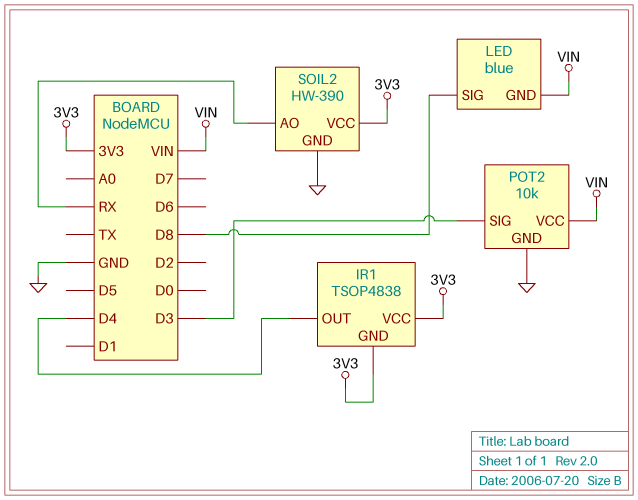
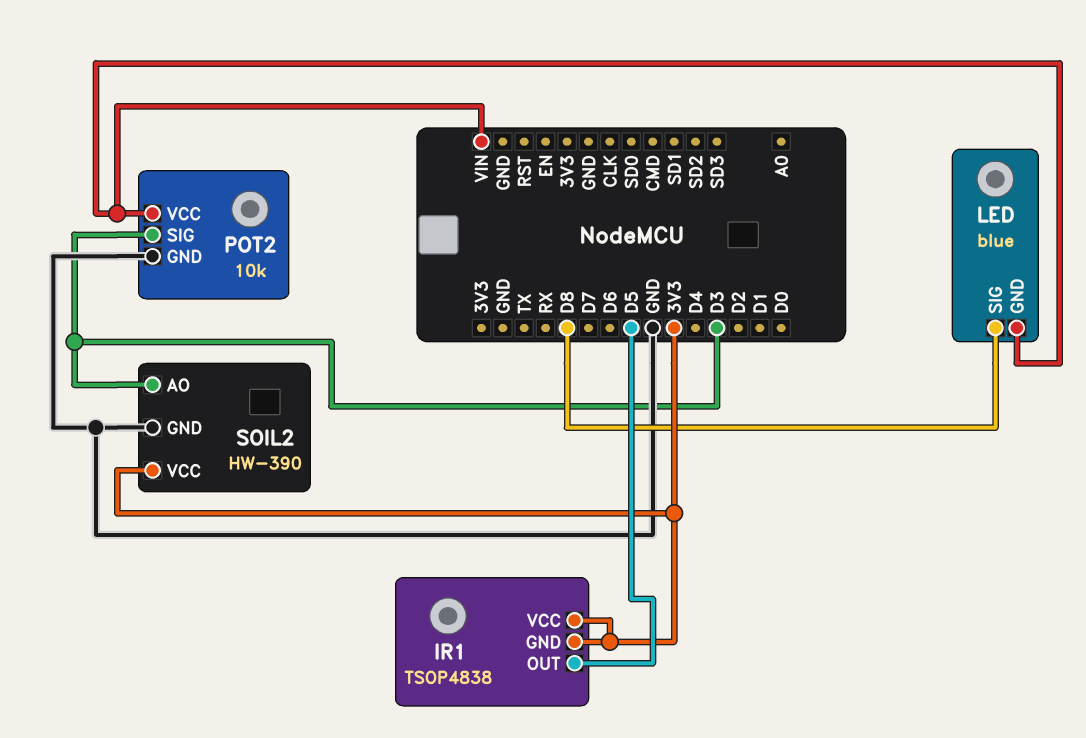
IR1 pin OUT: D4 -> D5
SOIL2 pin AO: RX -> D3

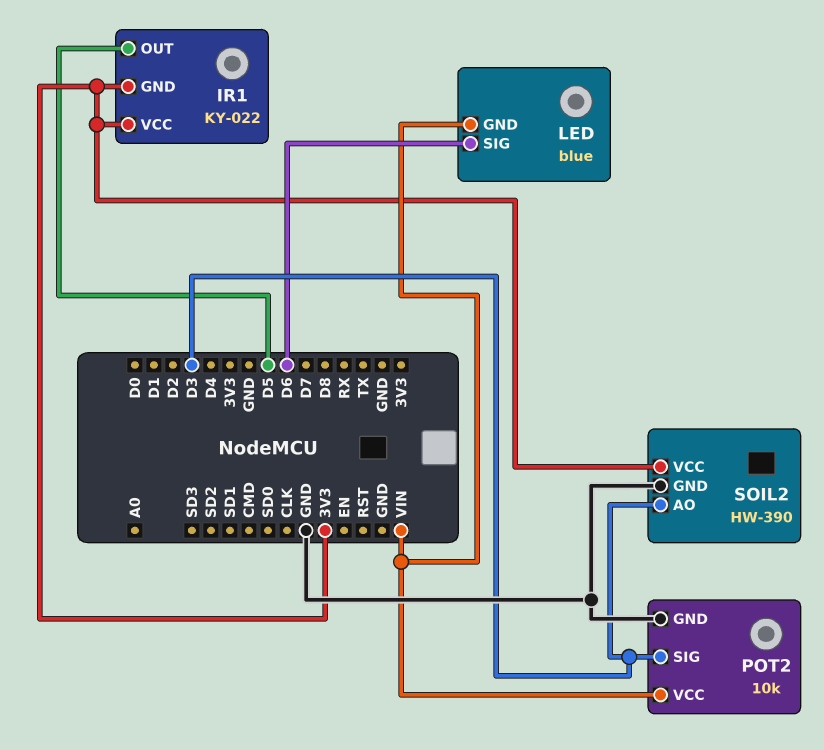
IR1: TSOP4838 -> KY-022
LED pin SIG: D8 -> D6

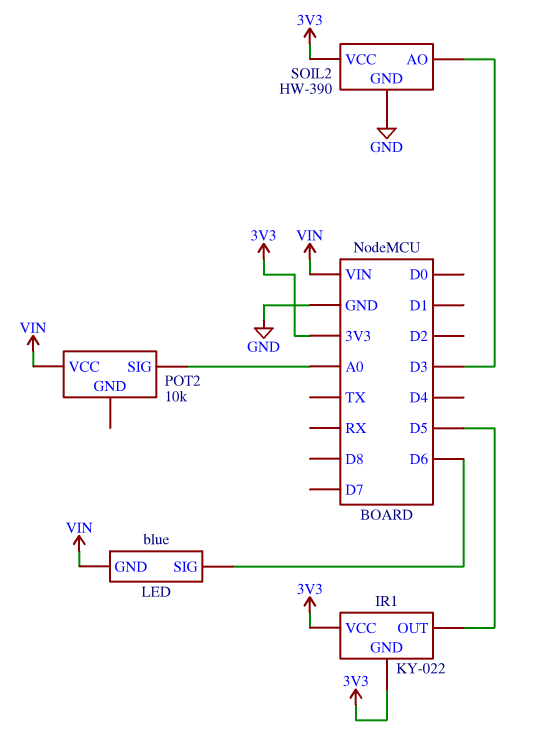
POT2 pin GND: GND -> none
POT2 pin SIG: D3 -> A0

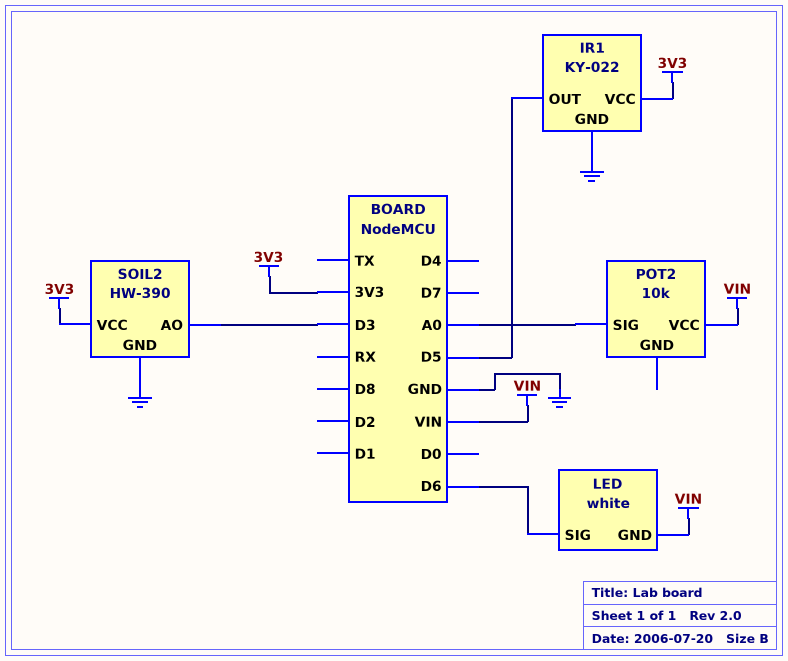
IR1 pin GND: 3V3 -> GND
LED: blue -> white

